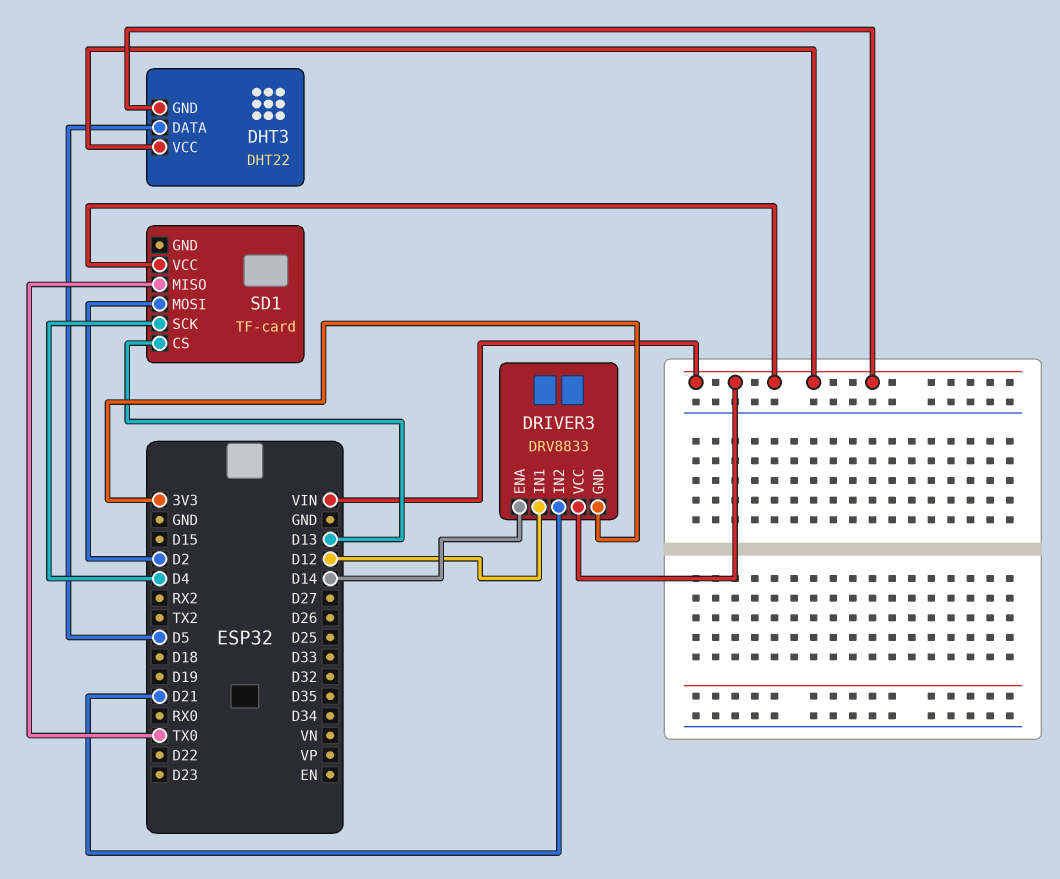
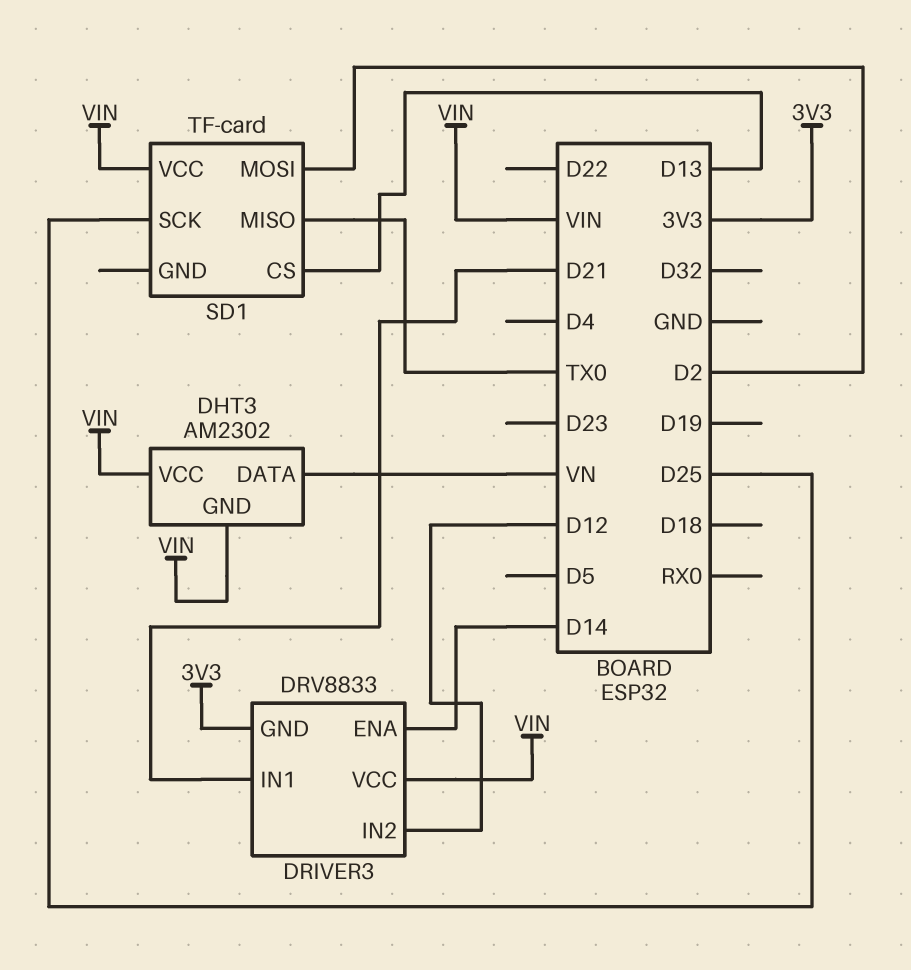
DHT3: DHT22 -> AM2302
DHT3 pin DATA: D5 -> VN
DRIVER3 pin IN1: D12 -> D21
DRIVER3 pin IN2: D21 -> D12
SD1 pin SCK: D4 -> D25

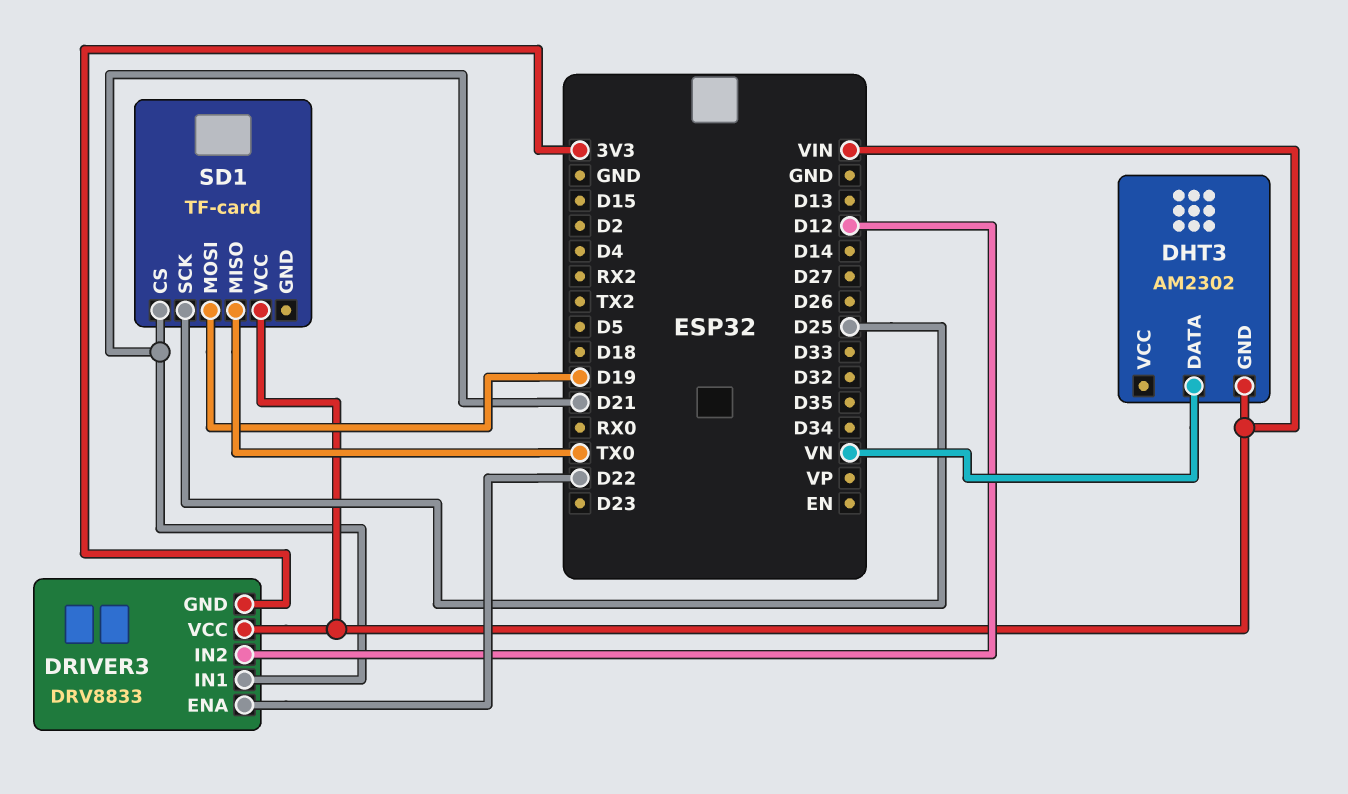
DHT3 pin VCC: VIN -> none
DRIVER3 pin ENA: D14 -> D22
SD1 pin CS: D13 -> D21
SD1 pin MOSI: D2 -> D19

